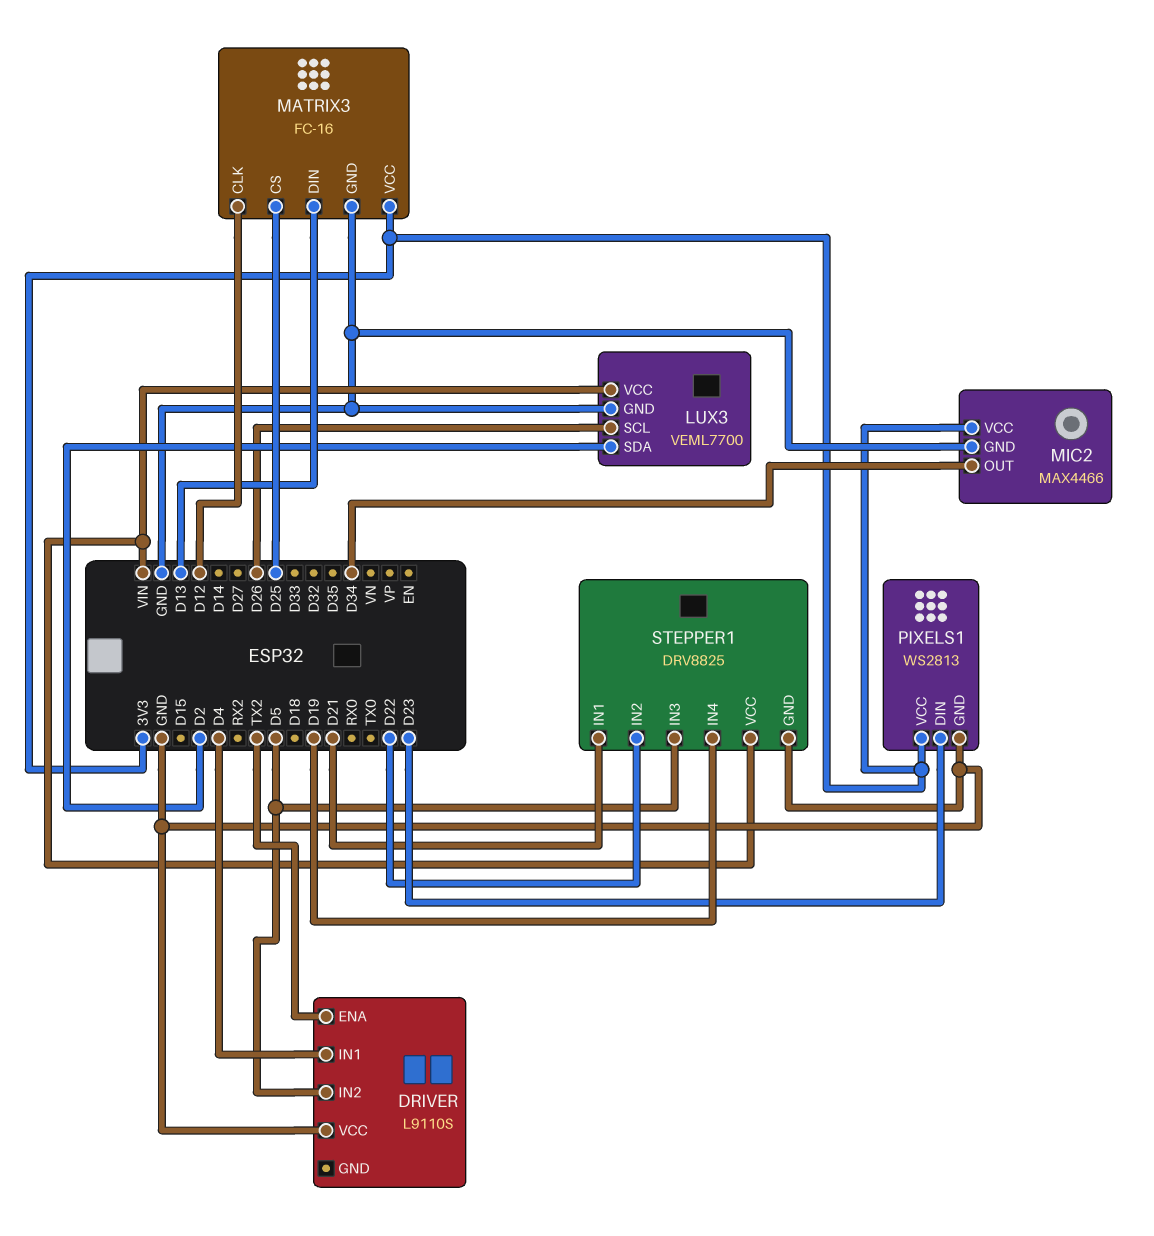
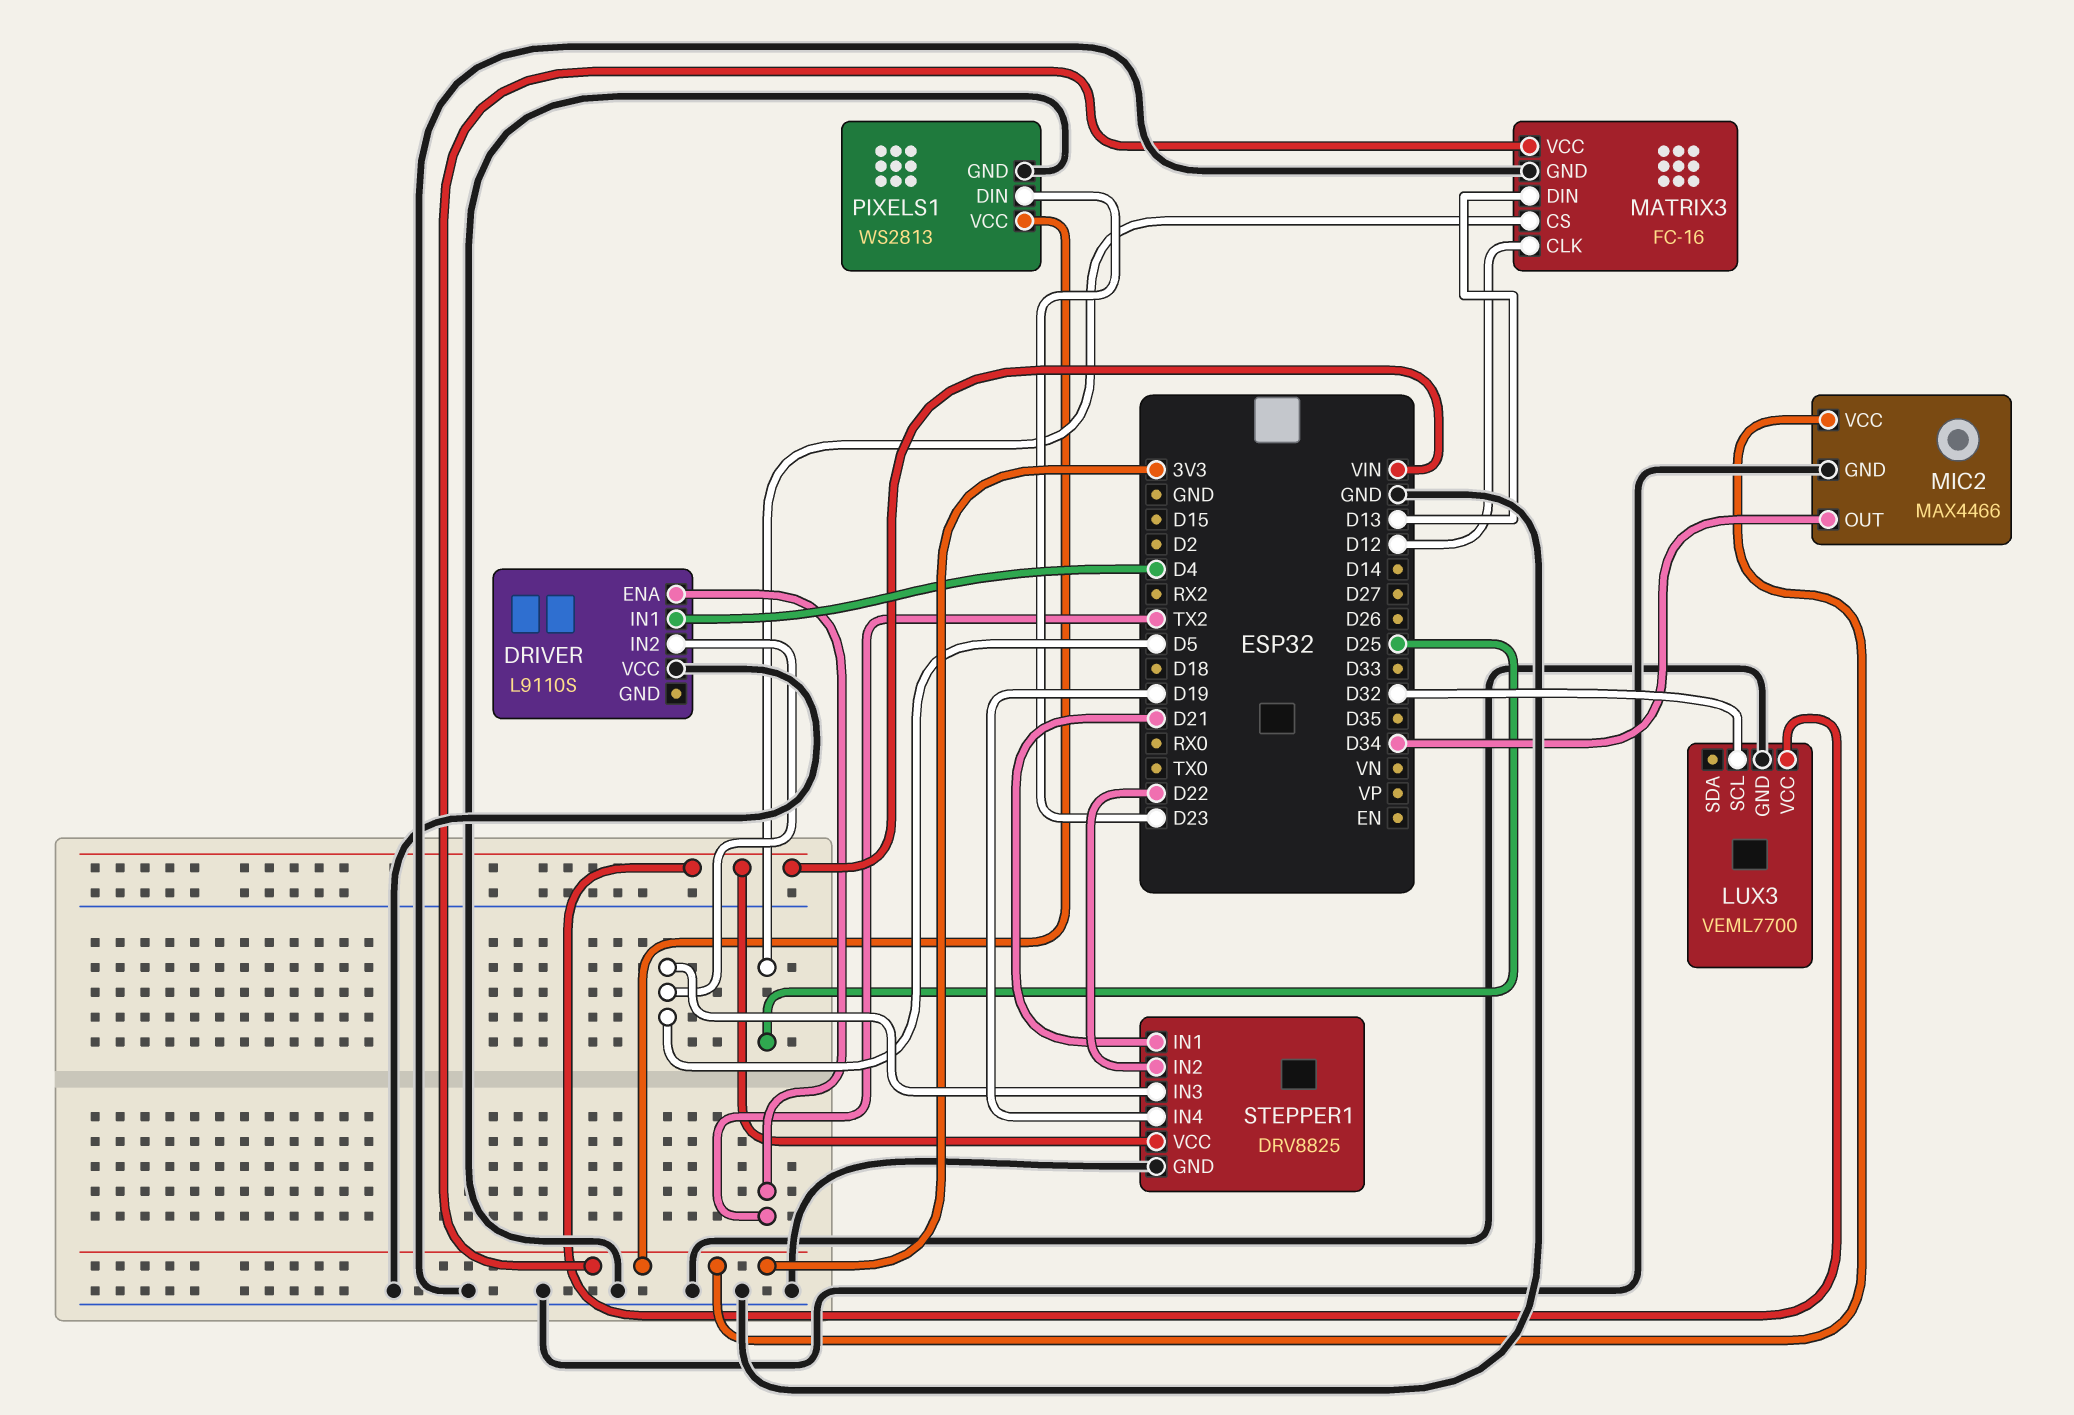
LUX3 pin SCL: D26 -> D32
LUX3 pin SDA: D2 -> none

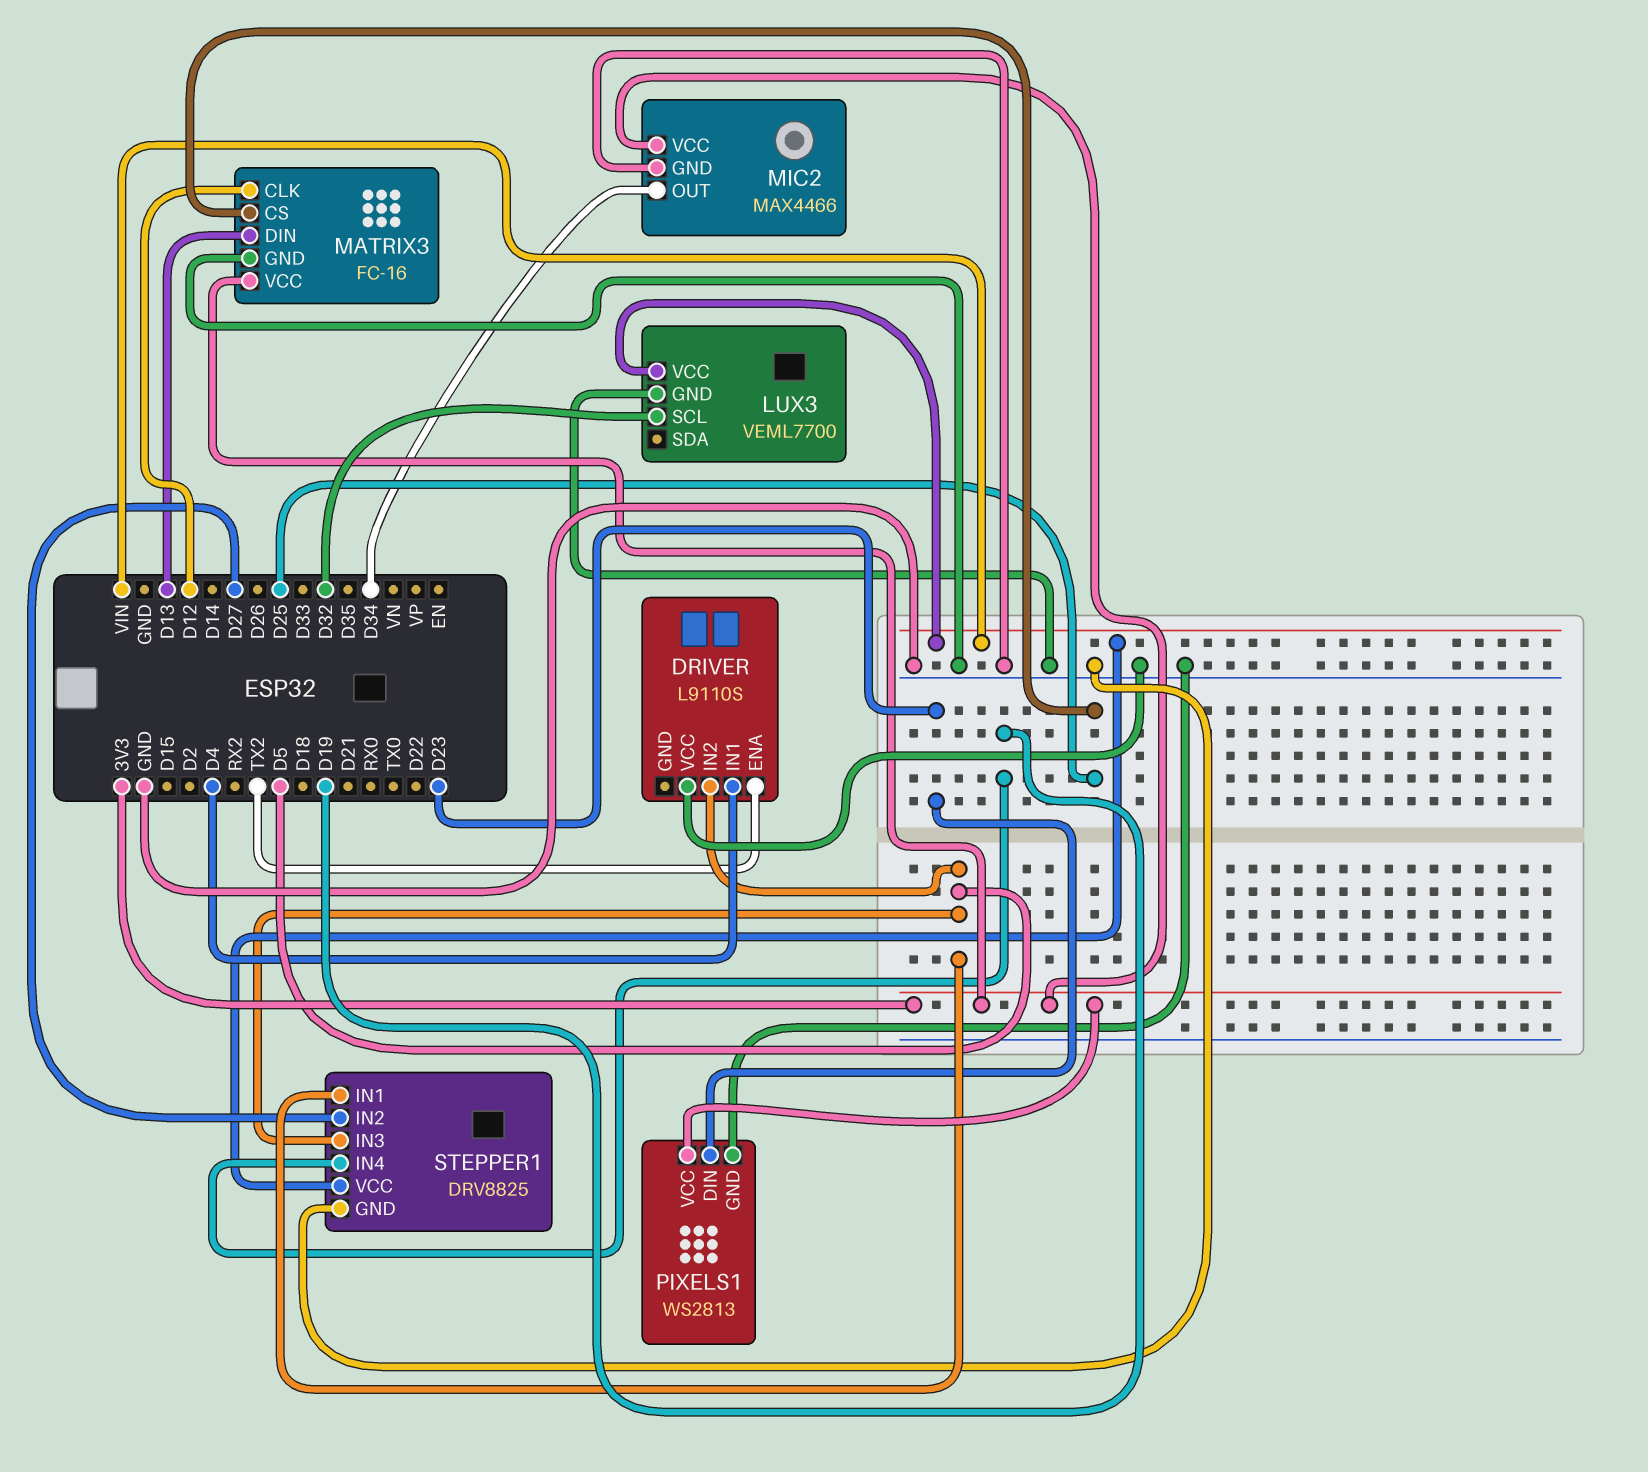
STEPPER1 pin IN1: D21 -> D5
STEPPER1 pin IN2: D22 -> D27

